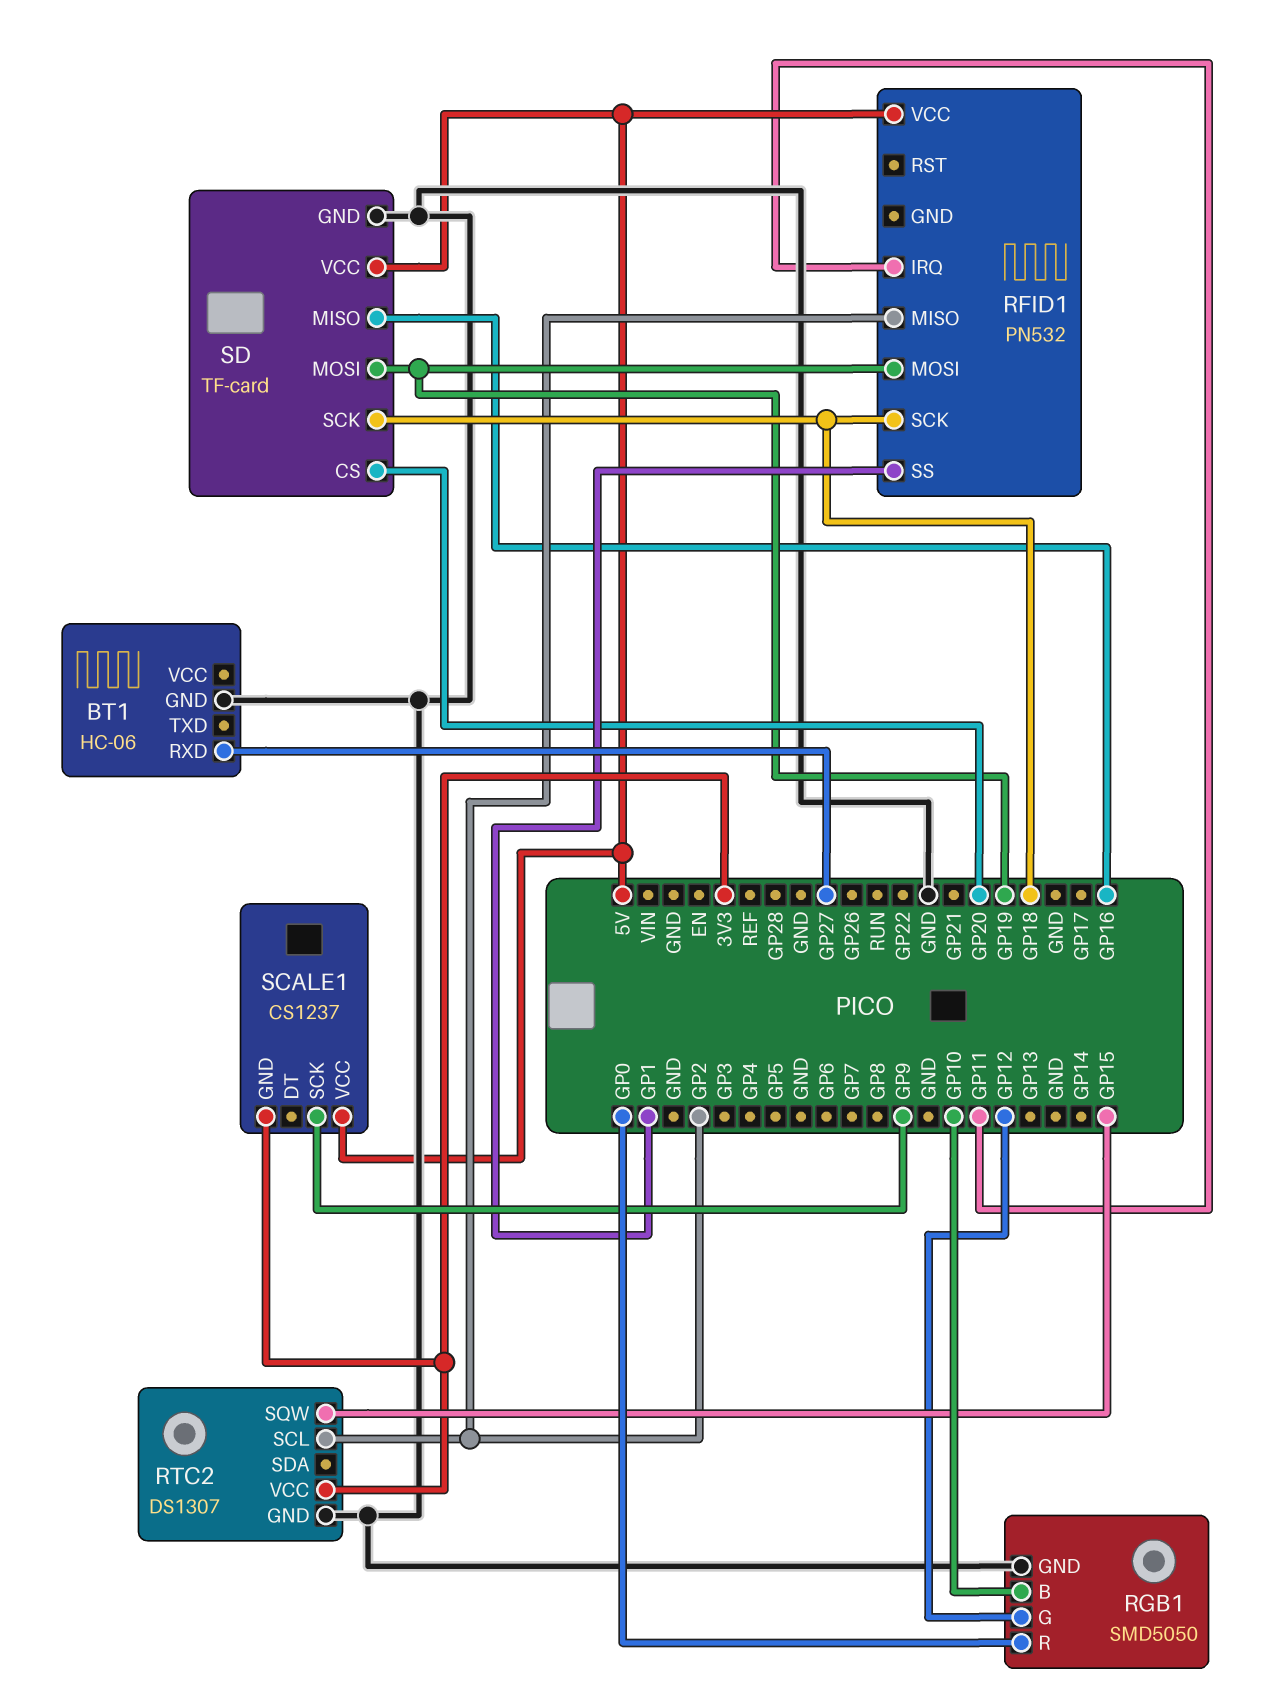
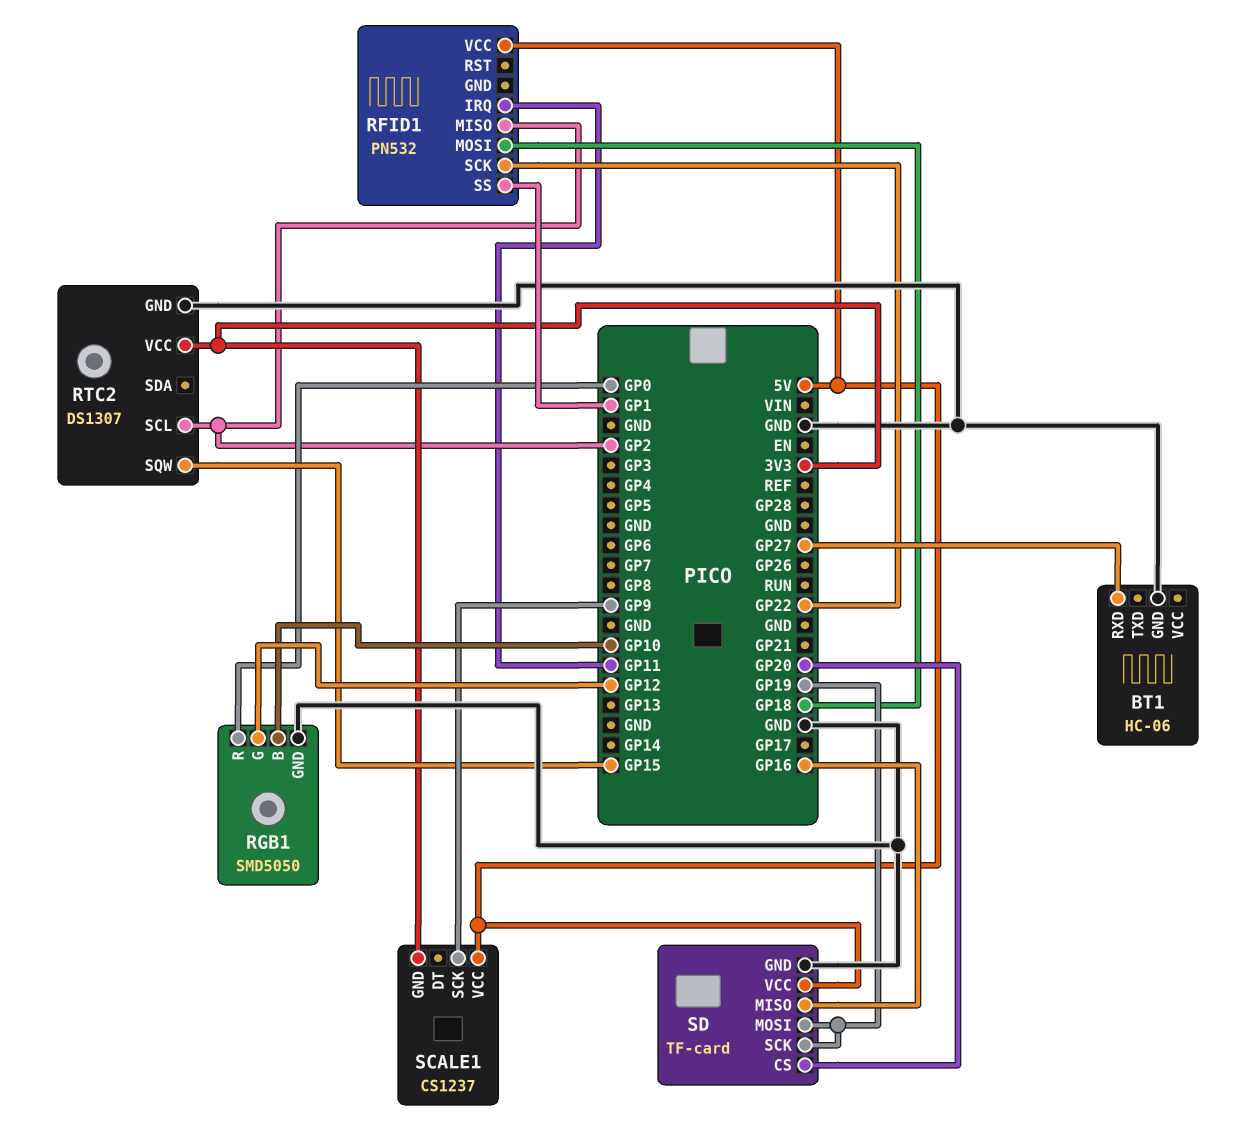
RFID1 pin MOSI: GP19 -> GP18
RFID1 pin SCK: GP18 -> GP22
SD pin SCK: GP18 -> GP19

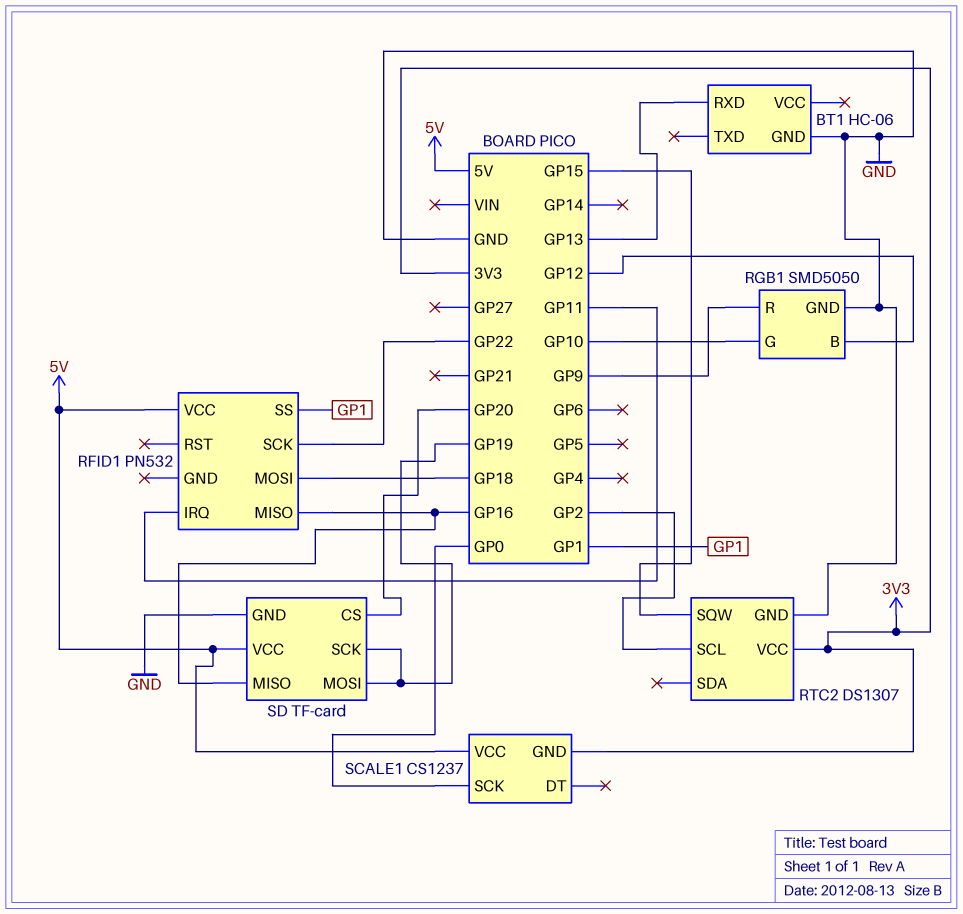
BT1 pin RXD: GP27 -> GP13
RFID1 pin MISO: GP2 -> GP16
RGB1 pin B: GP10 -> GP12
RGB1 pin G: GP12 -> GP10
RGB1 pin R: GP0 -> GP9
SCALE1 pin SCK: GP9 -> GP0

